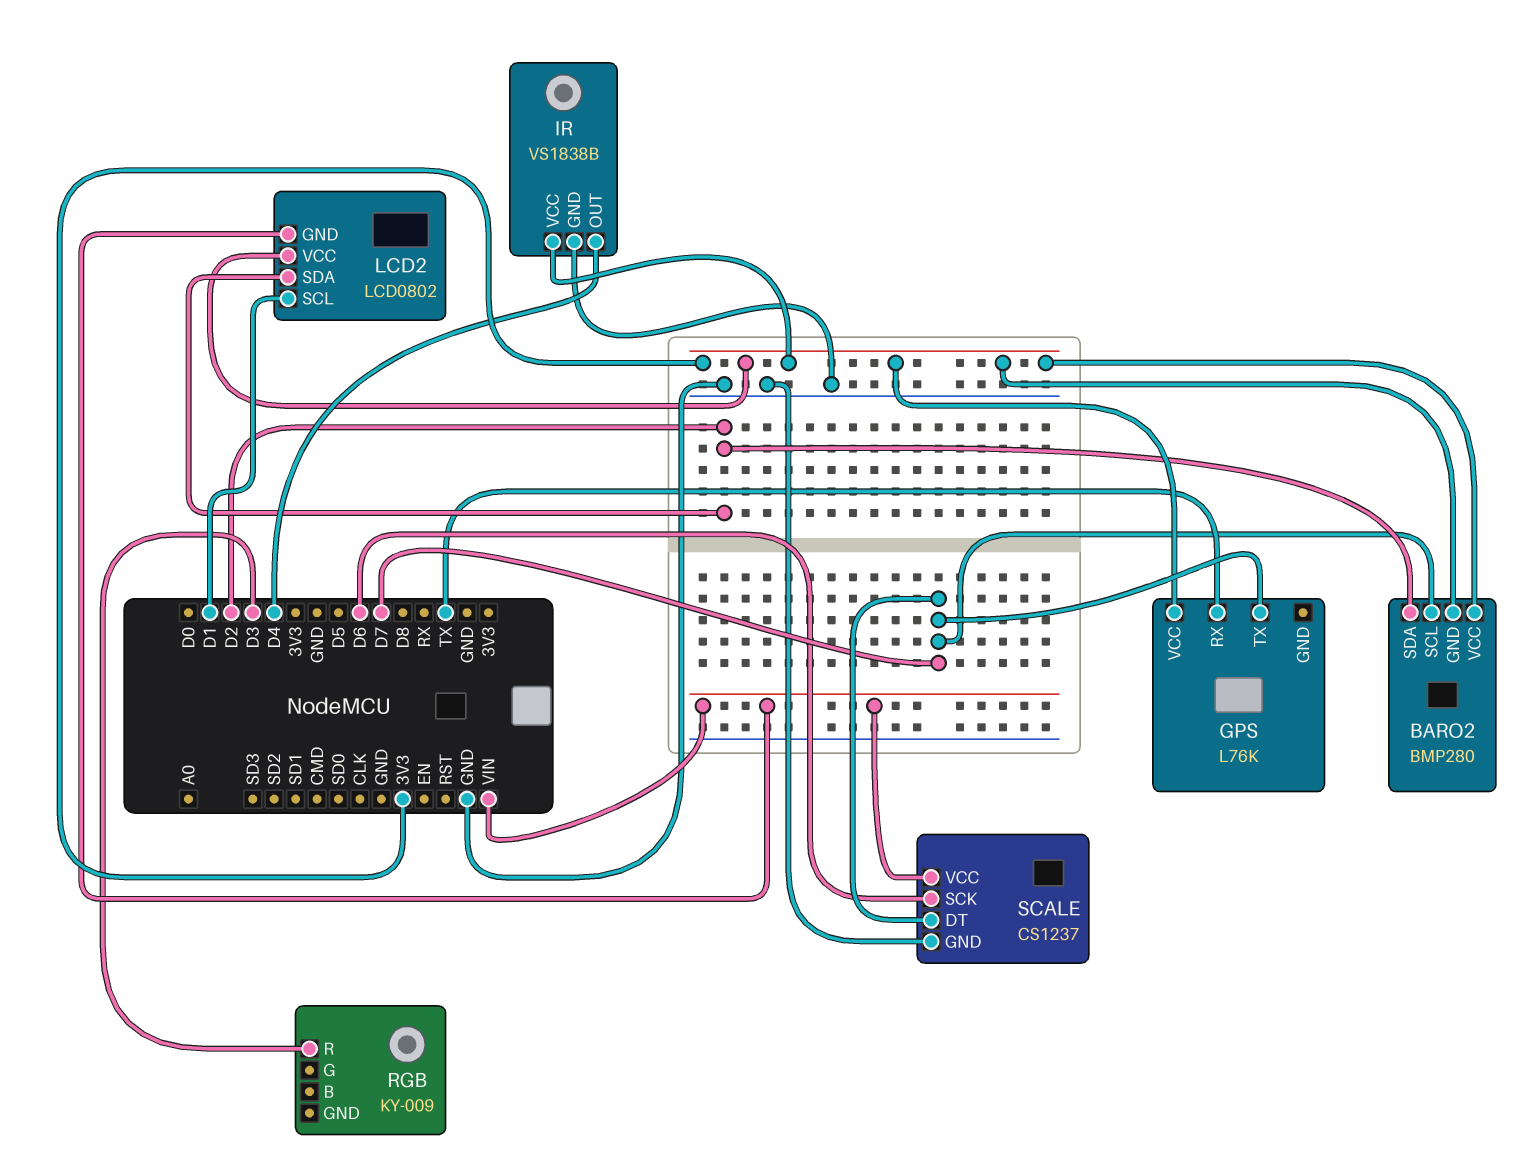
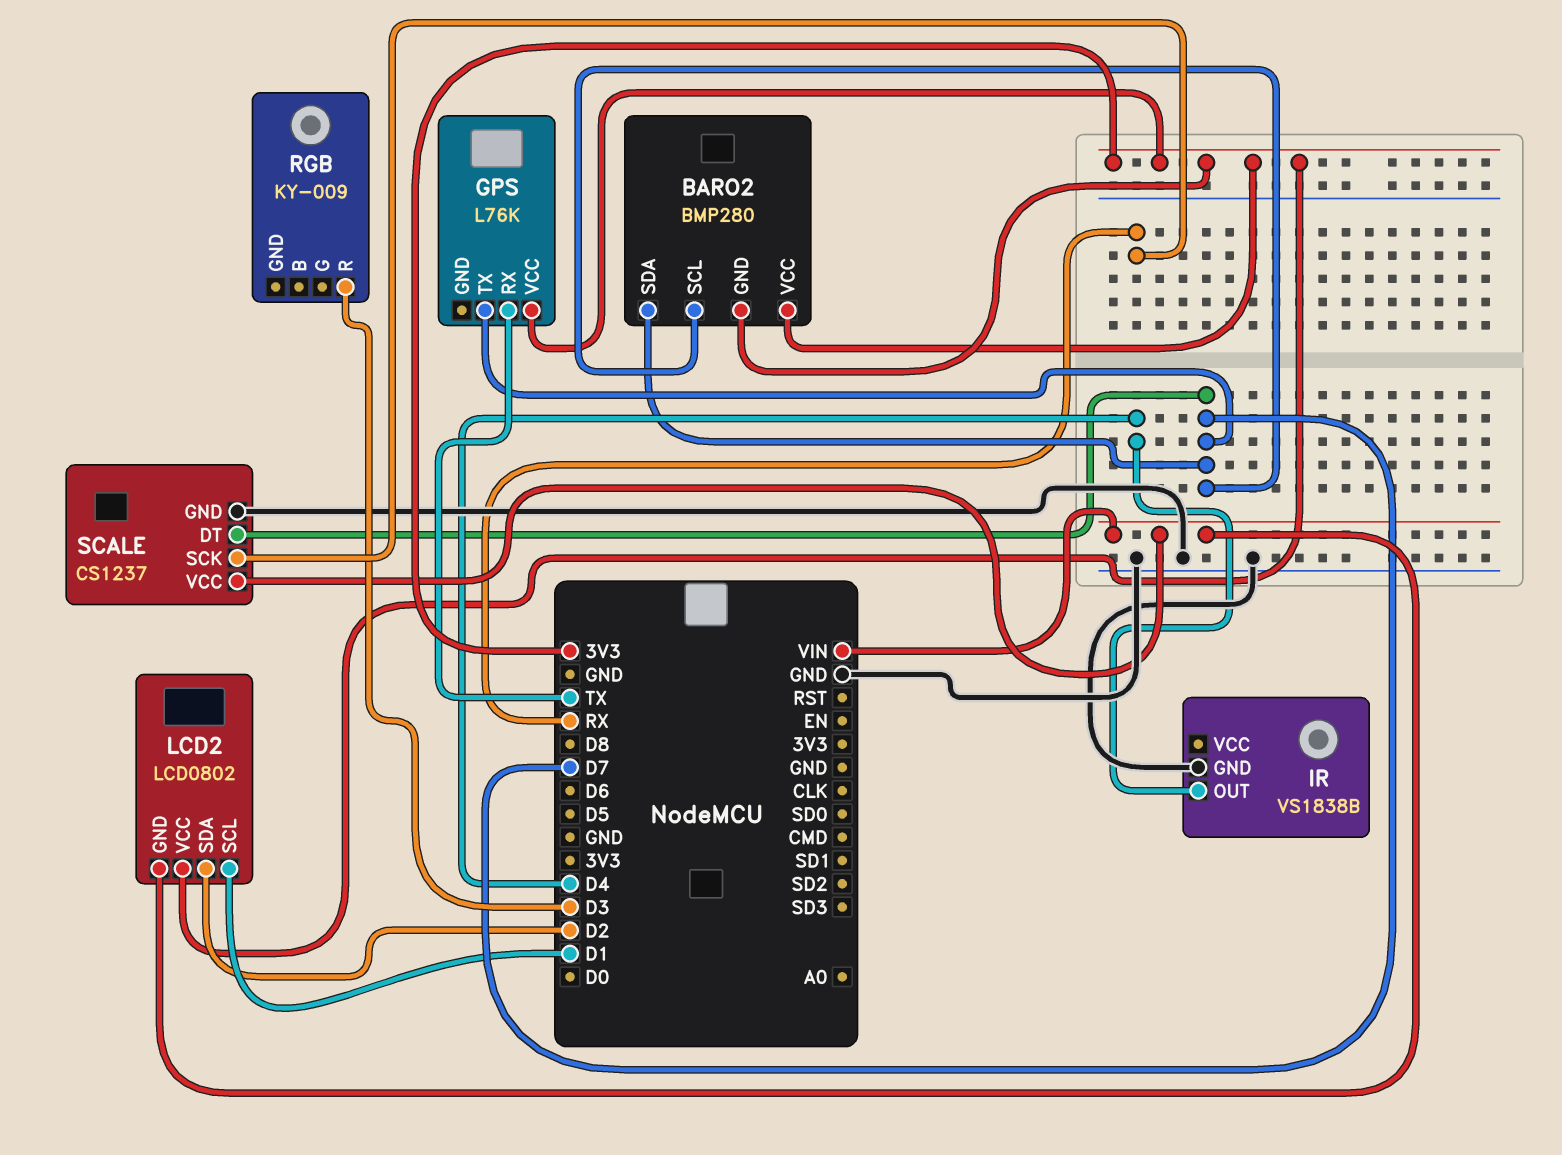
BARO2 pin SDA: D2 -> D7
IR pin VCC: 3V3 -> none
SCALE pin SCK: D6 -> RX

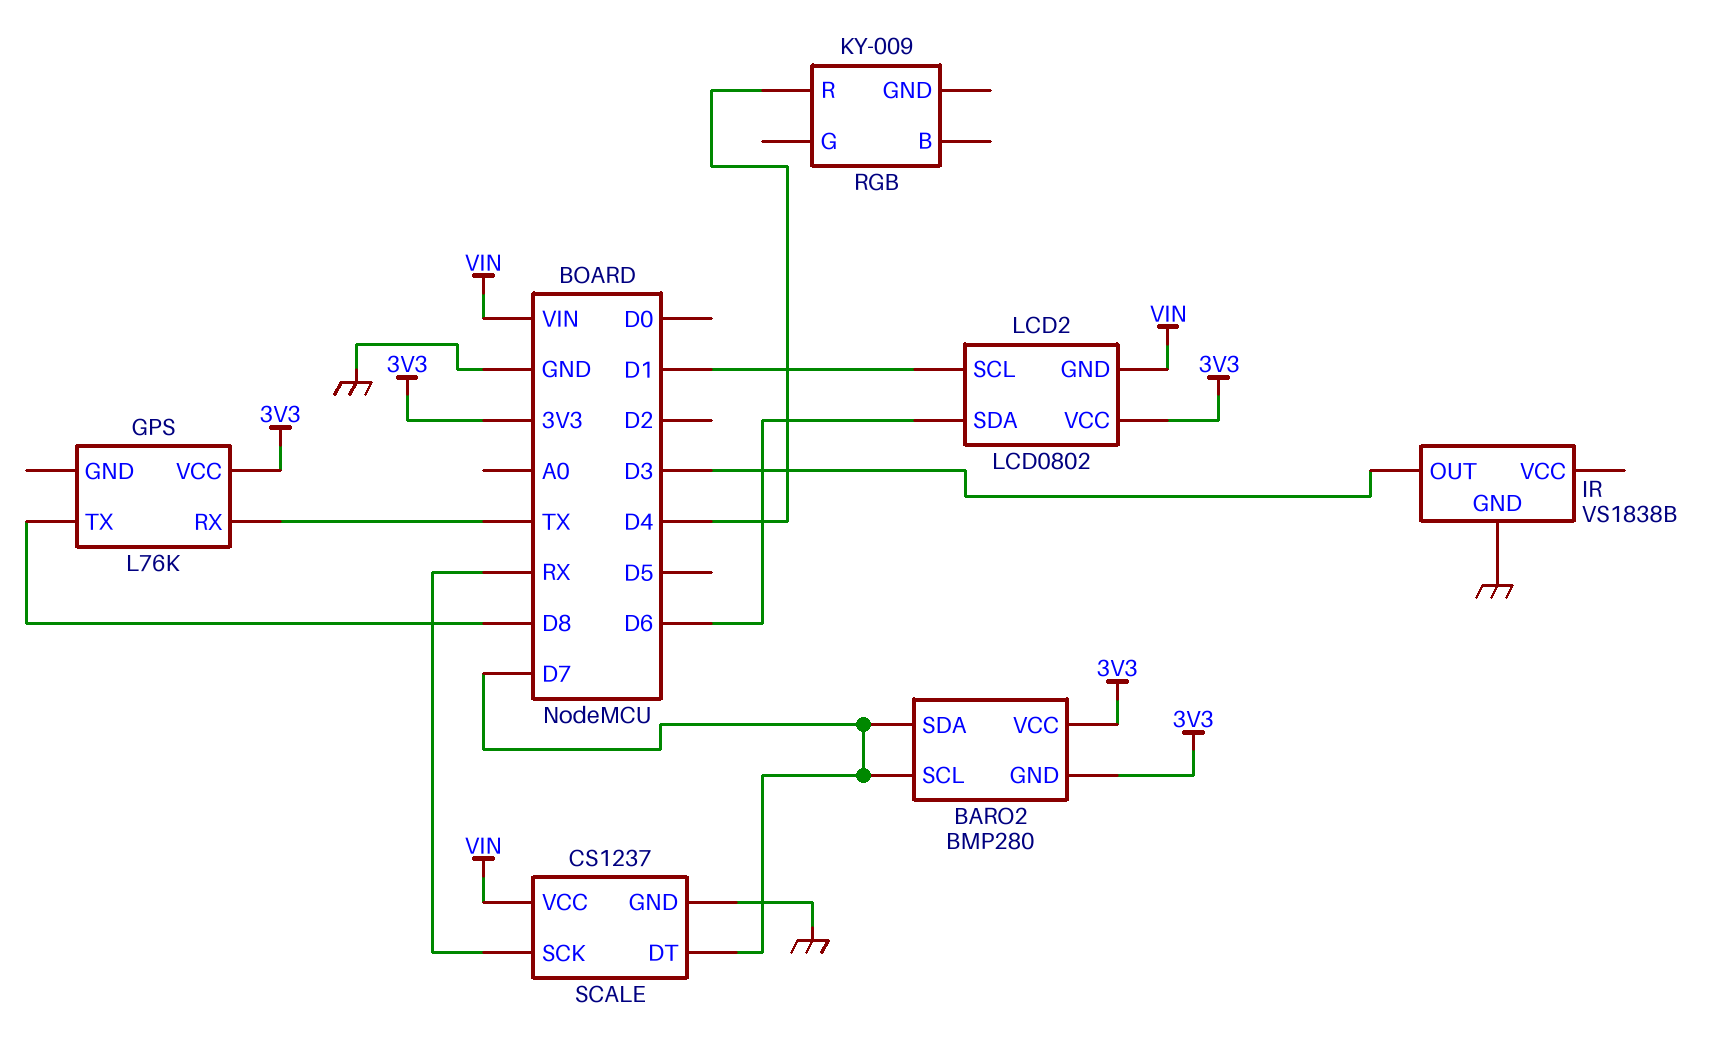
GPS pin TX: D7 -> D8
IR pin OUT: D4 -> D3
LCD2 pin SDA: D2 -> D6
RGB pin R: D3 -> D4

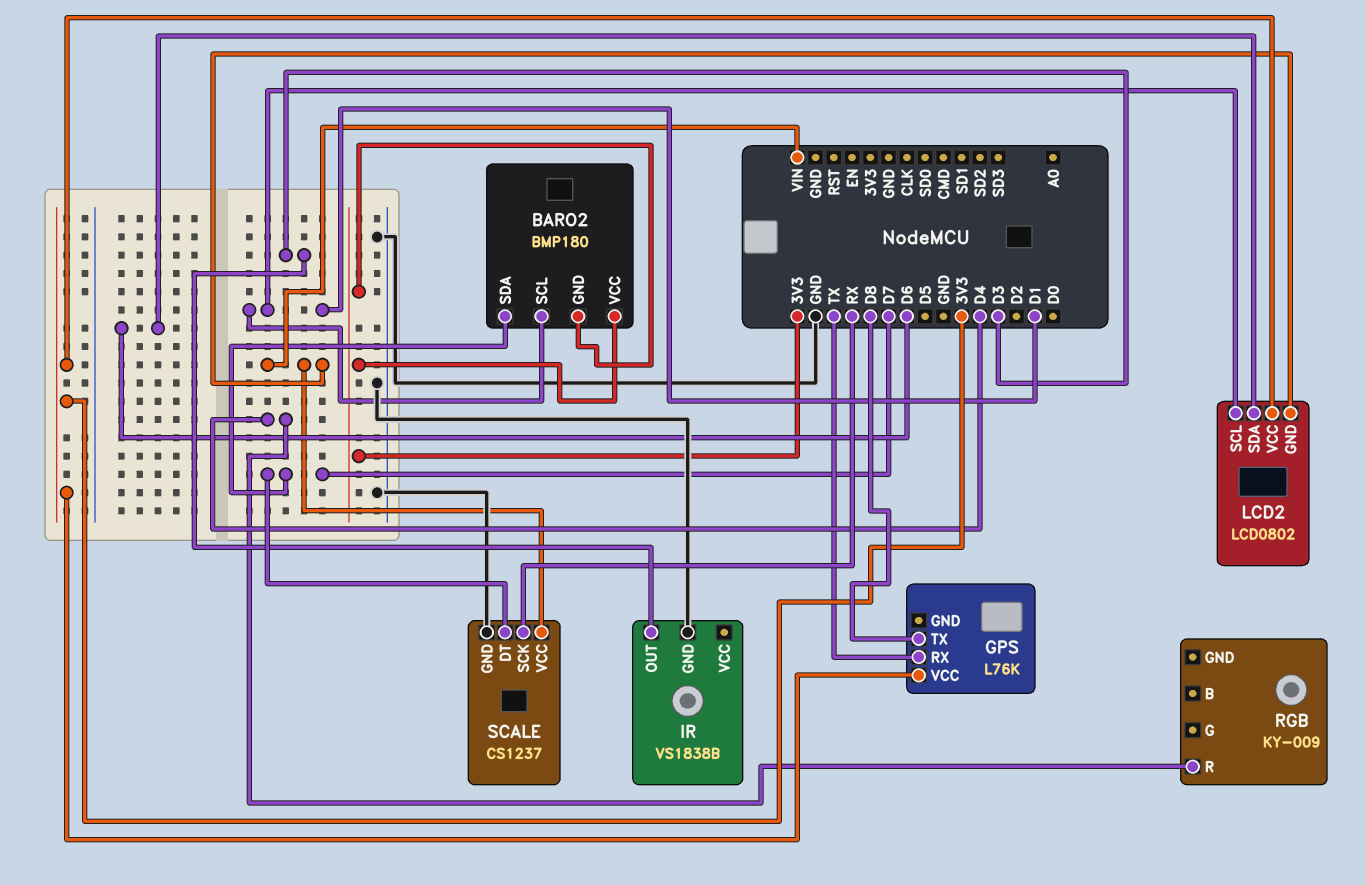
BARO2: BMP280 -> BMP180
BARO2 pin SCL: D7 -> D1

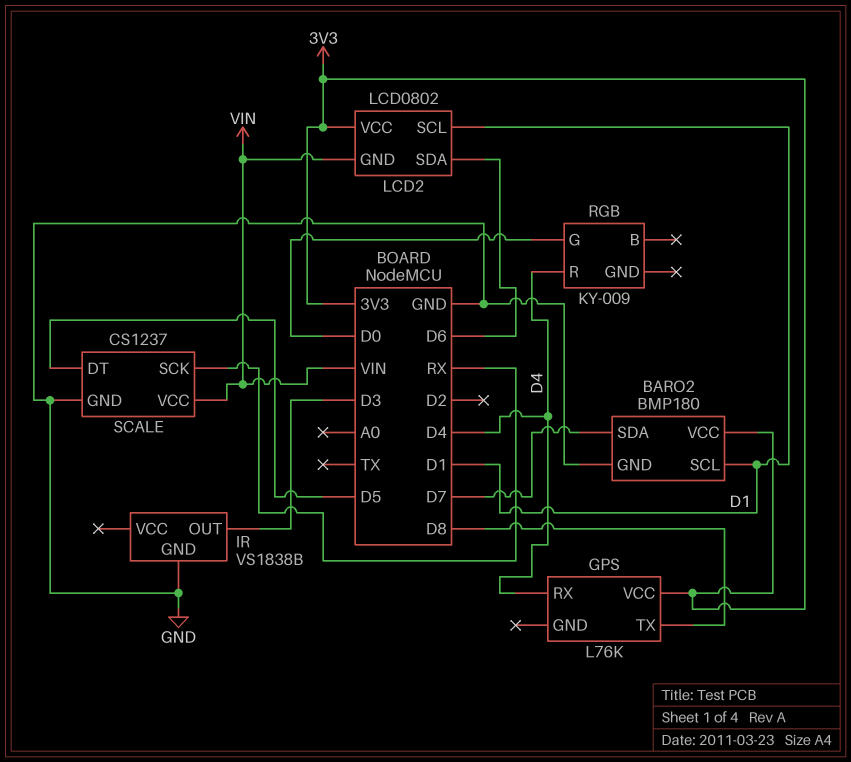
BARO2 pin GND: 3V3 -> GND
GPS pin RX: TX -> D4
RGB pin G: none -> D0
SCALE pin DT: D7 -> D5

